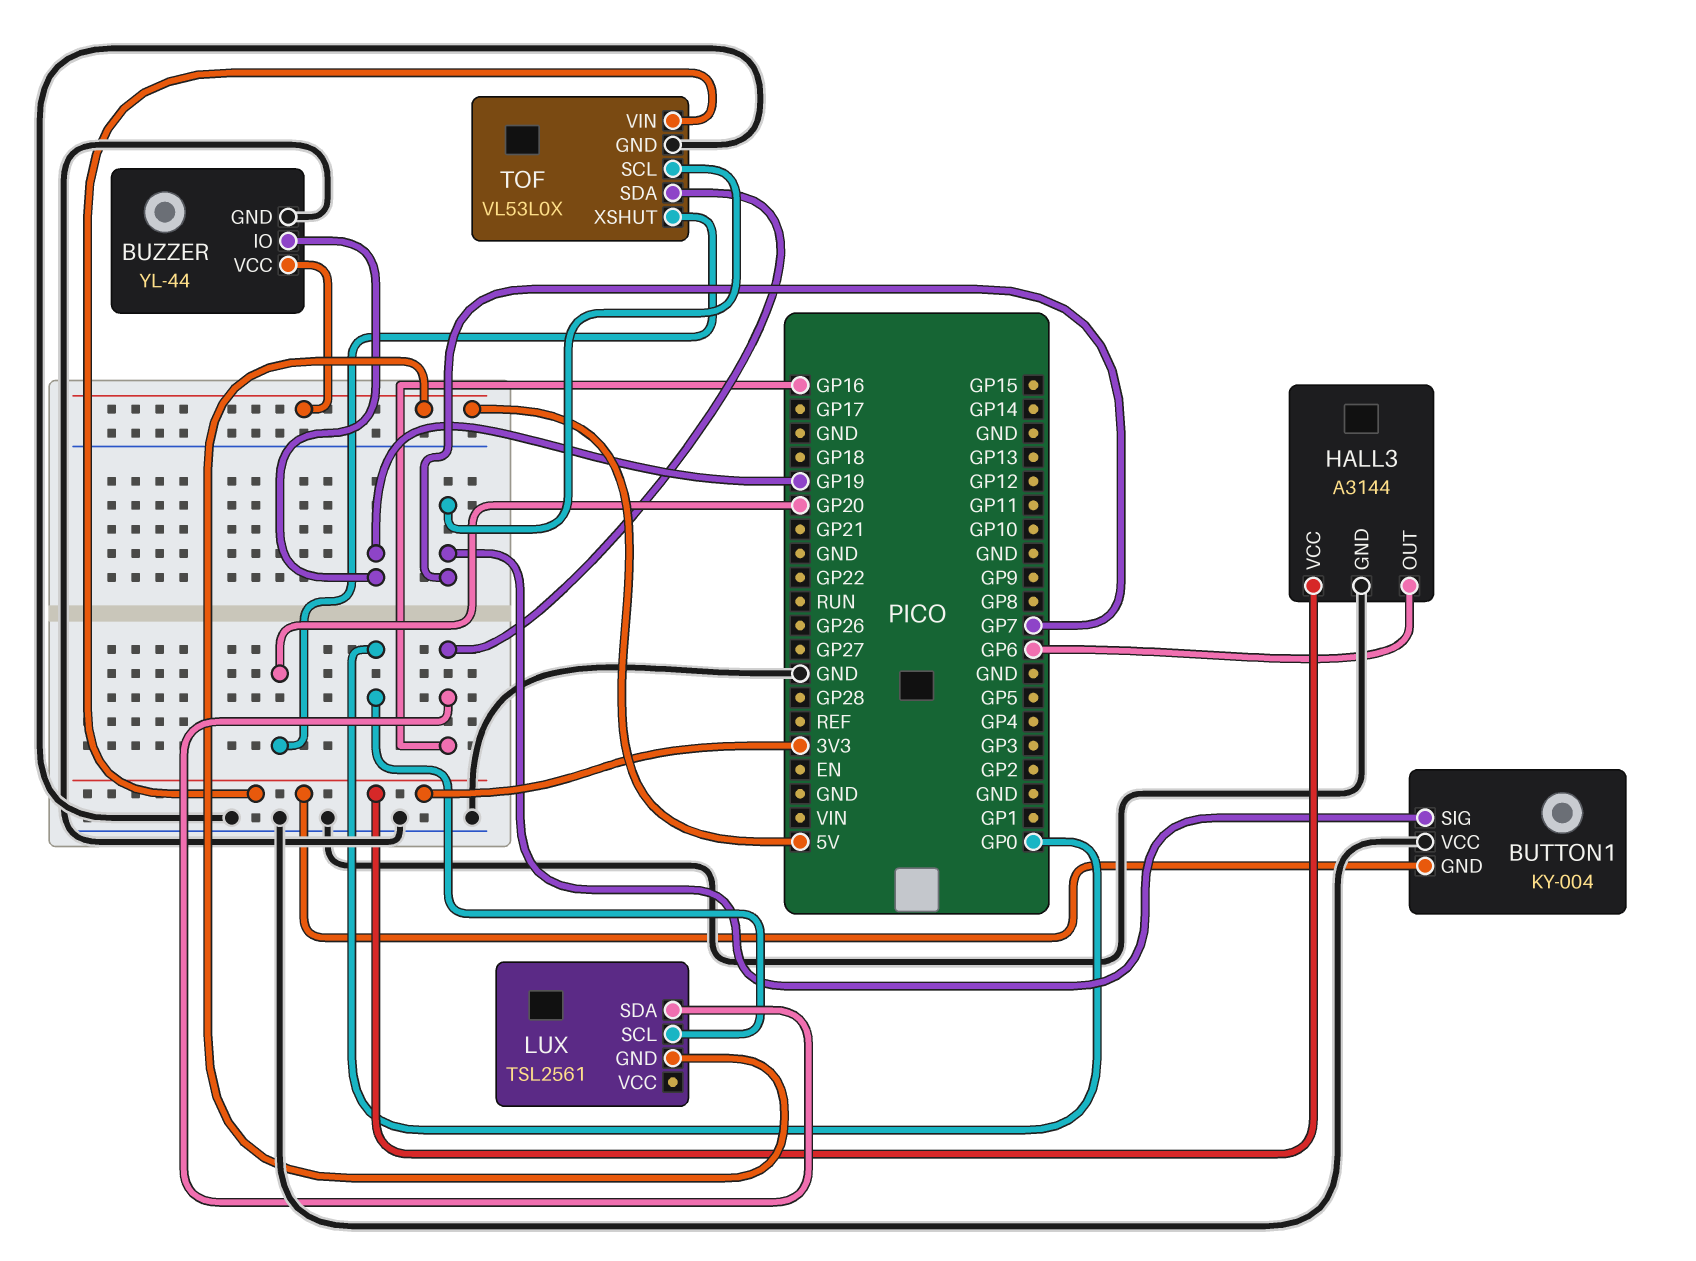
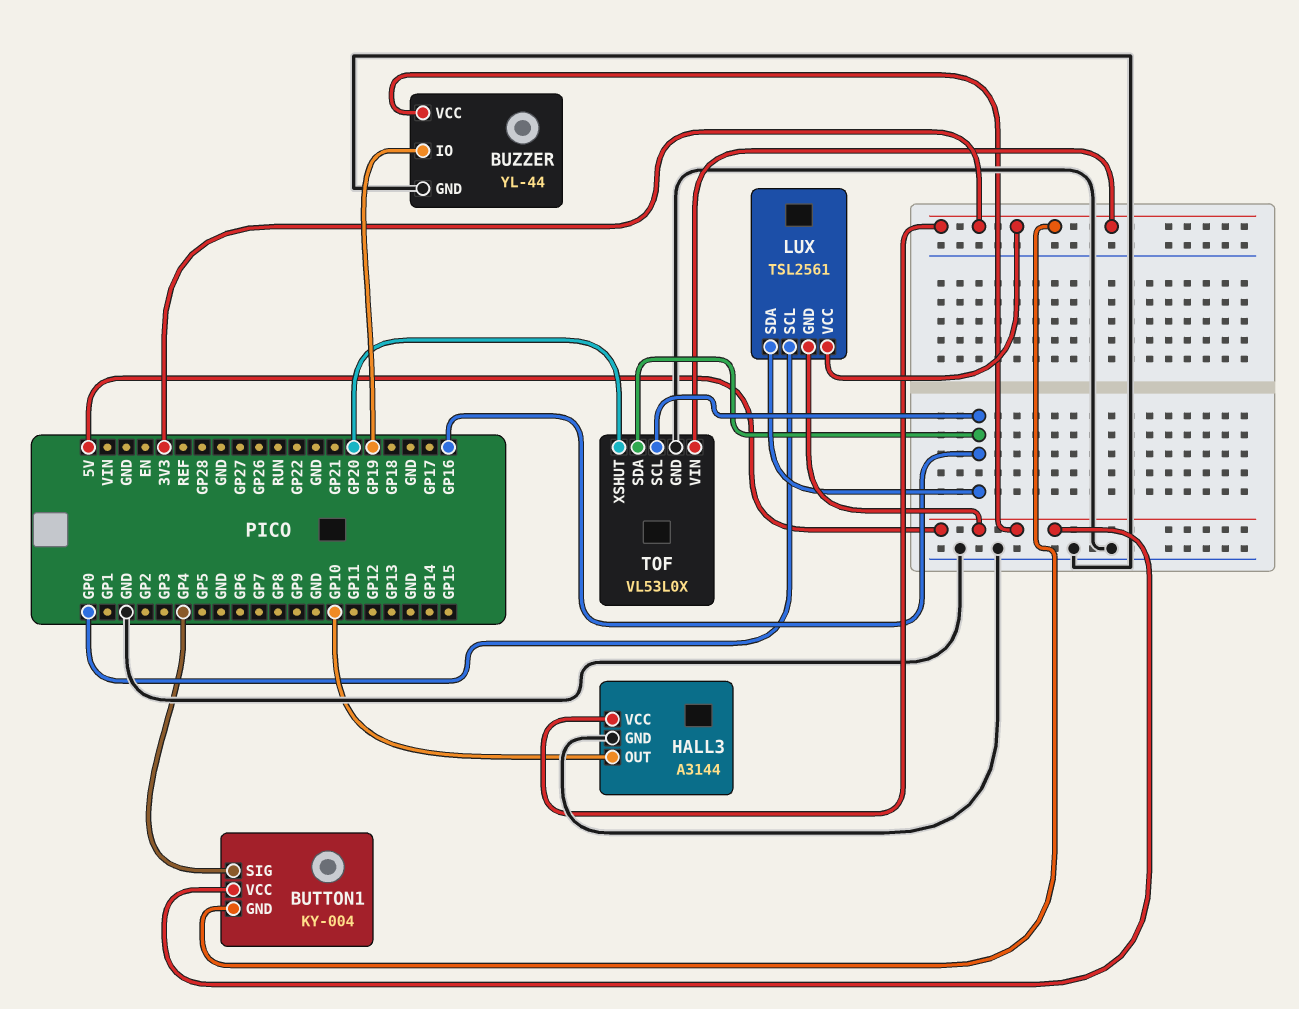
BUTTON1 pin SIG: GP7 -> GP4
BUTTON1 pin VCC: GND -> 5V
HALL3 pin OUT: GP6 -> GP10
LUX pin VCC: none -> 3V3
TOF pin SCL: GP7 -> GP16

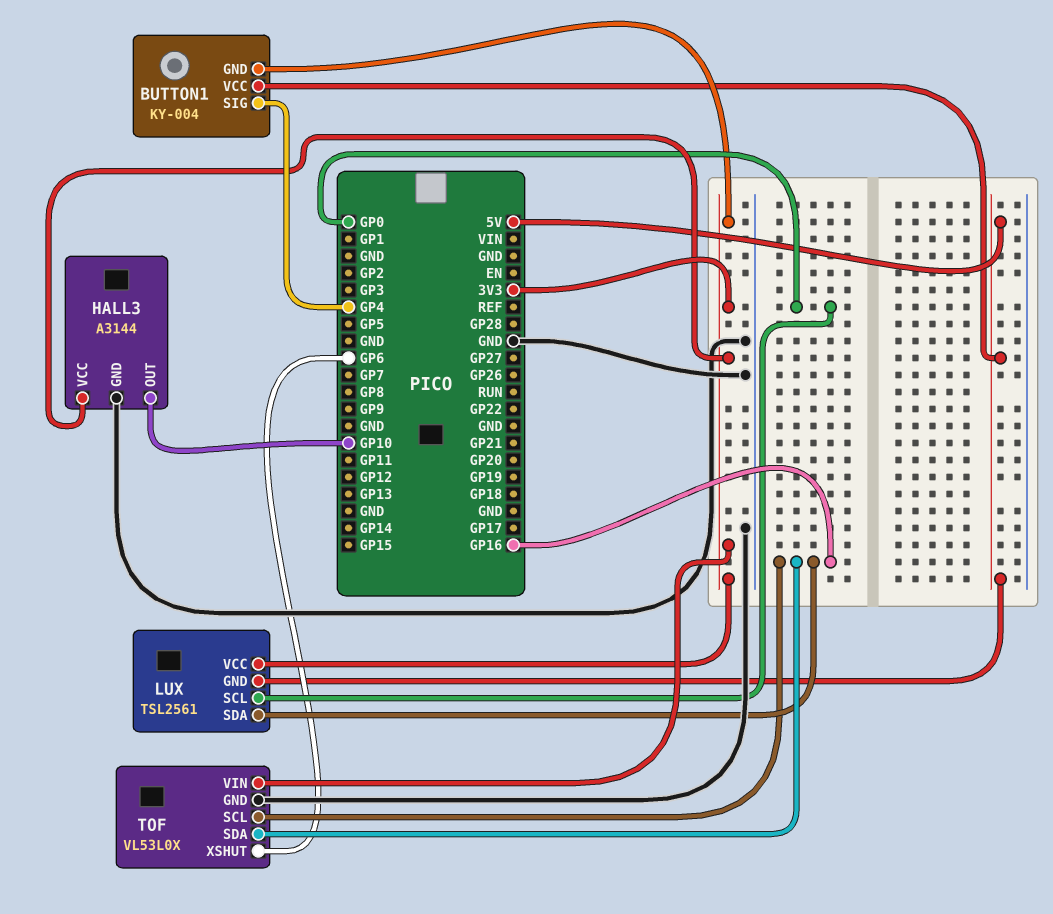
BUZZER: YL-44 -> none
BUZZER pin GND: GND -> none
BUZZER pin IO: GP19 -> none
BUZZER pin VCC: 5V -> none
TOF pin XSHUT: GP20 -> GP6

